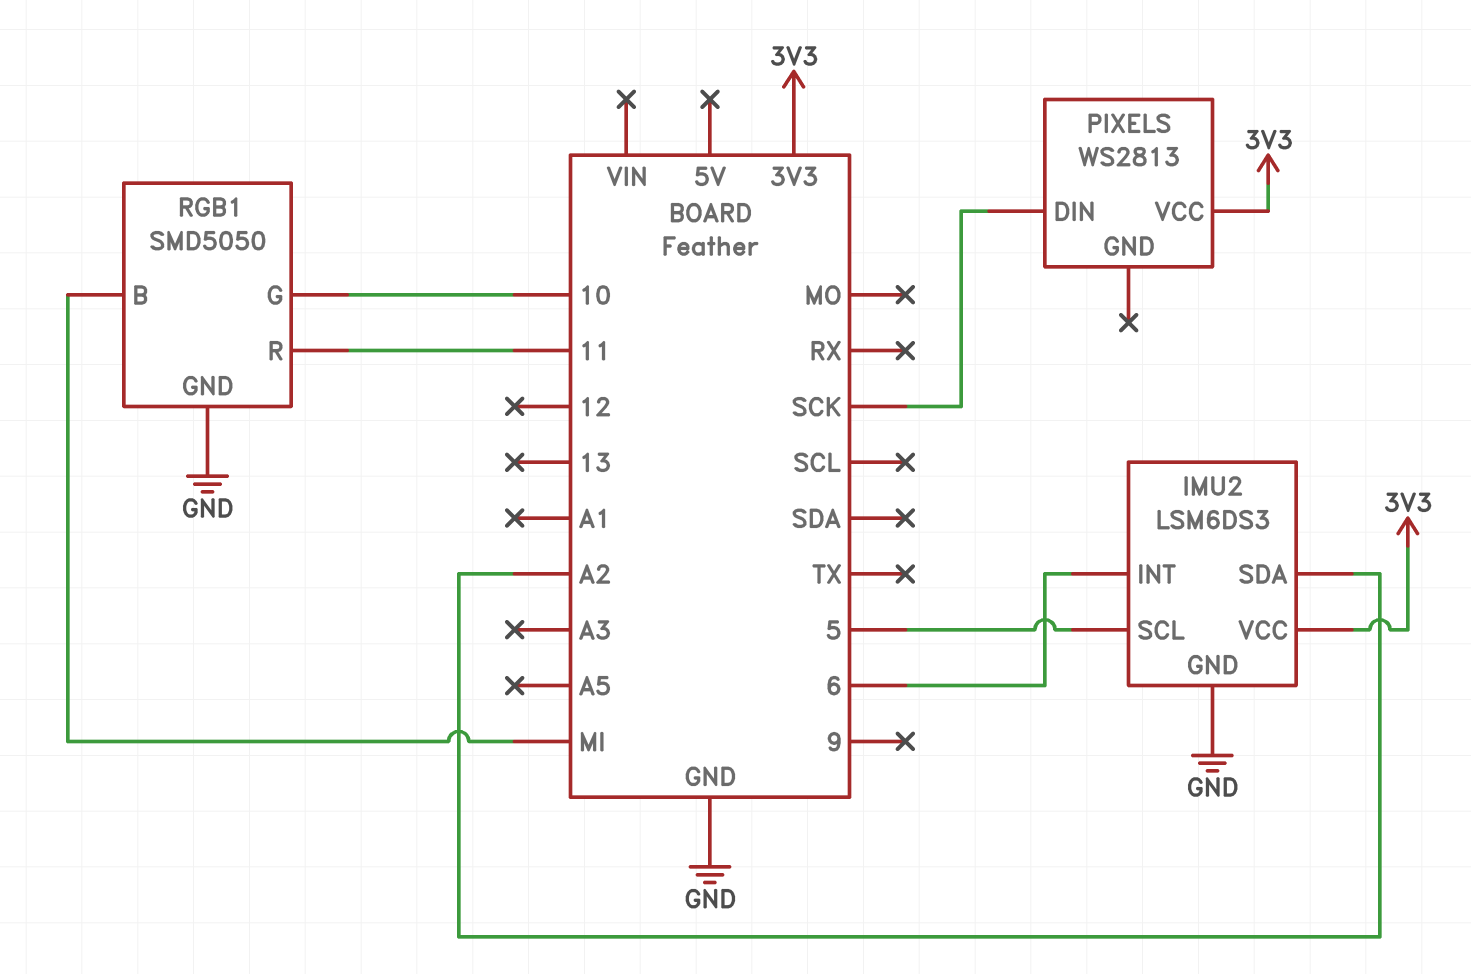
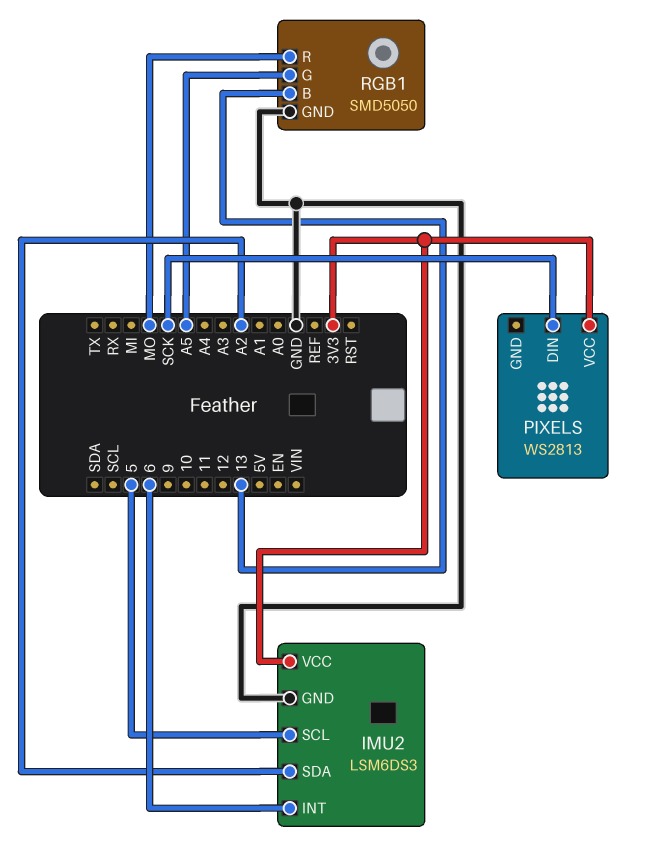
RGB1 pin B: MI -> 13
RGB1 pin G: 10 -> A5
RGB1 pin R: 11 -> MO

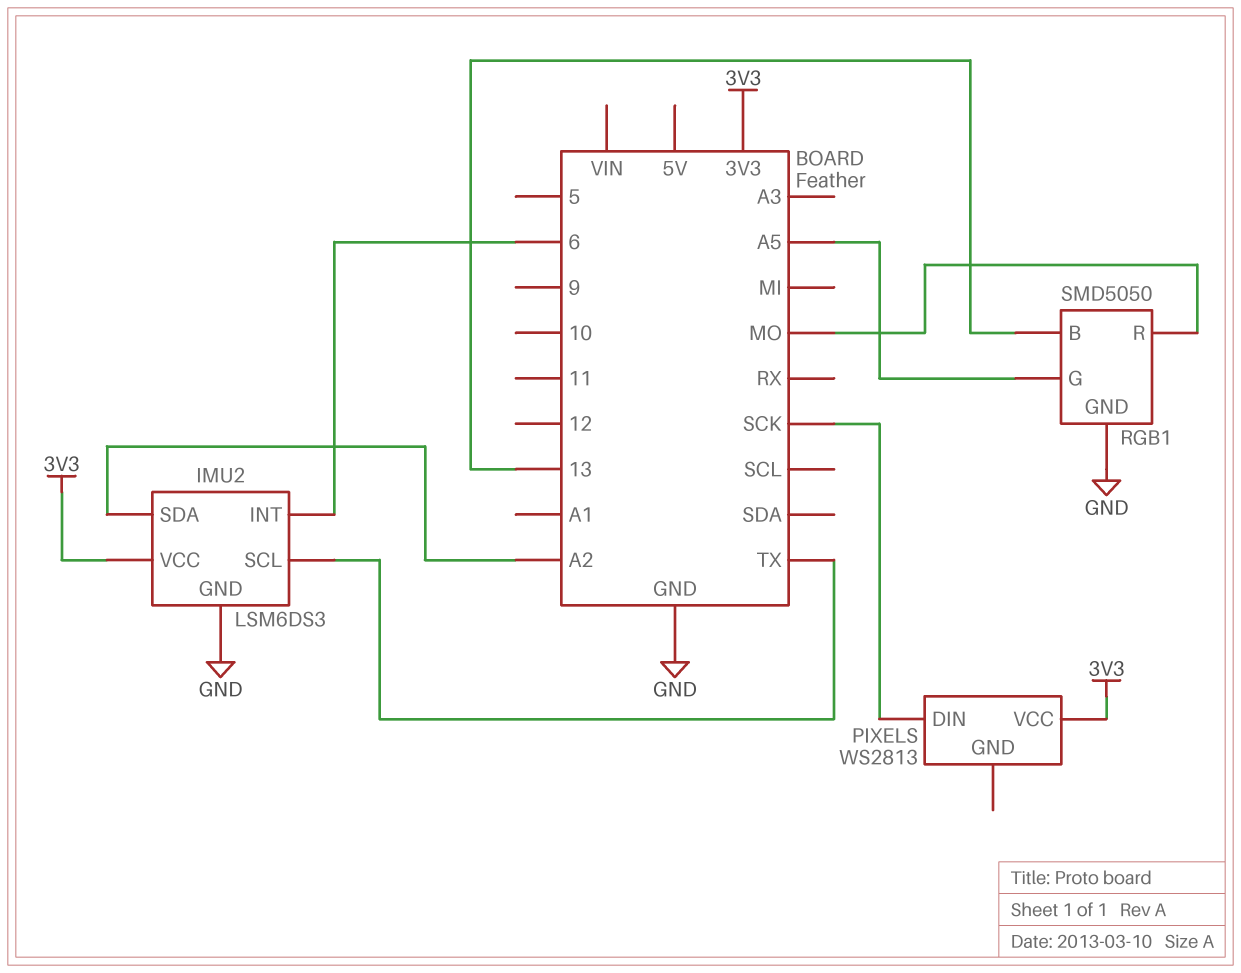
IMU2 pin SCL: 5 -> TX

